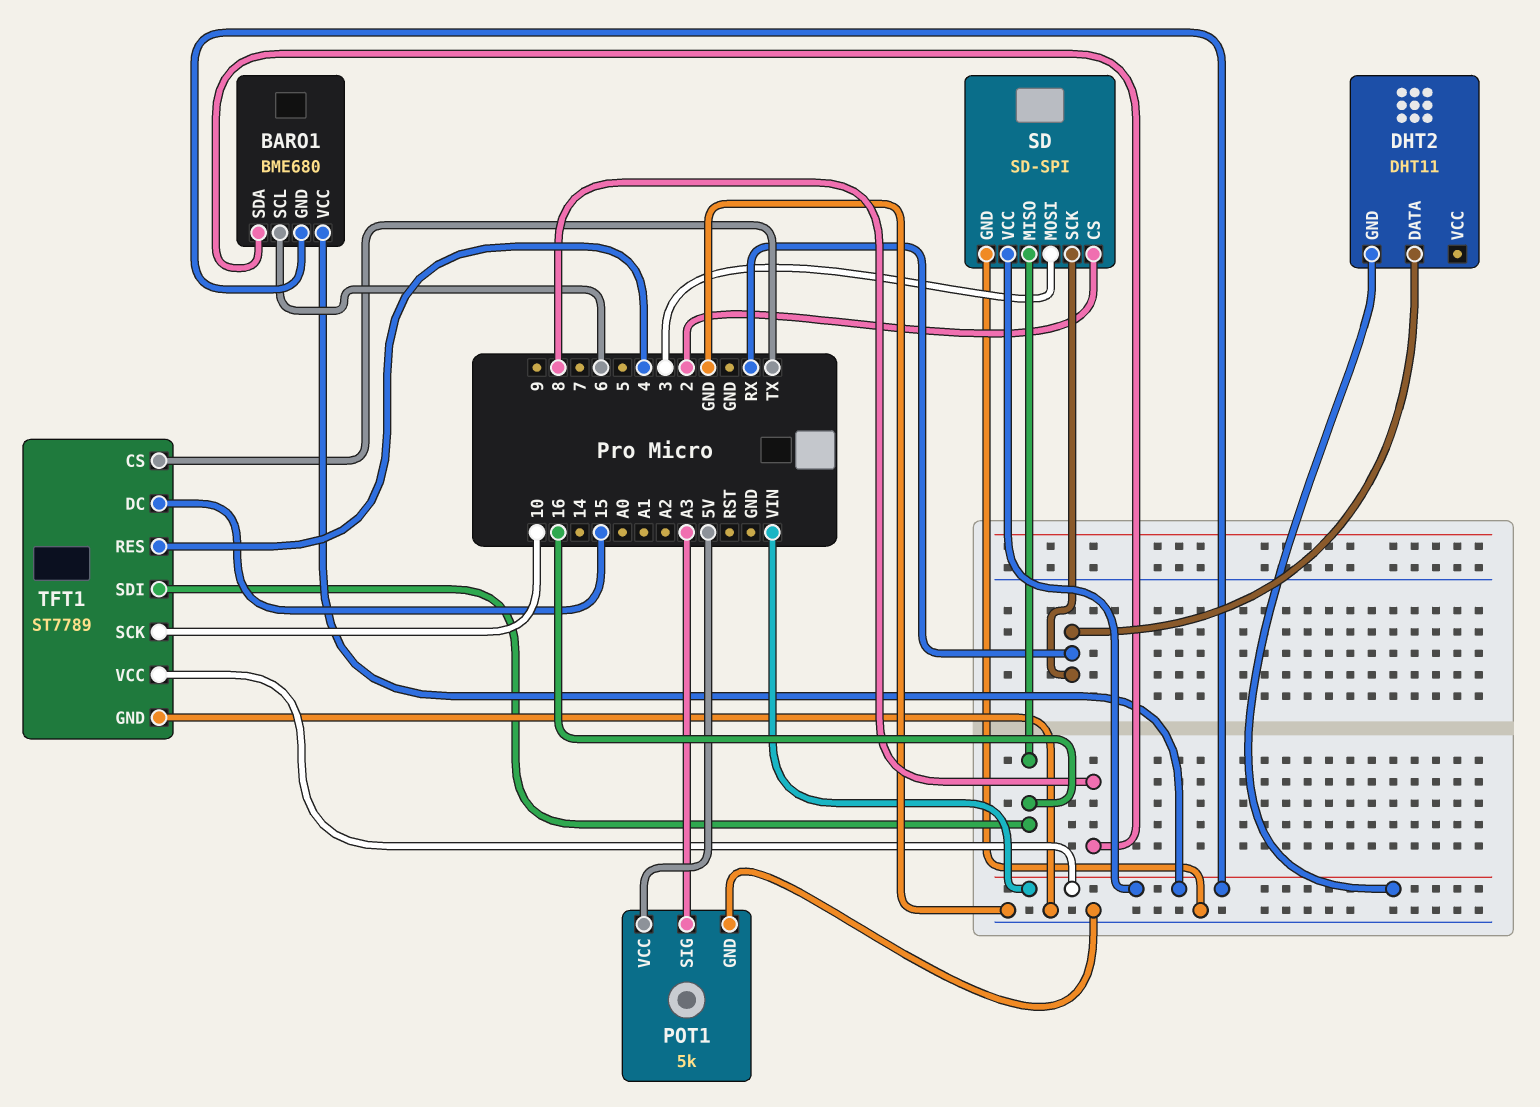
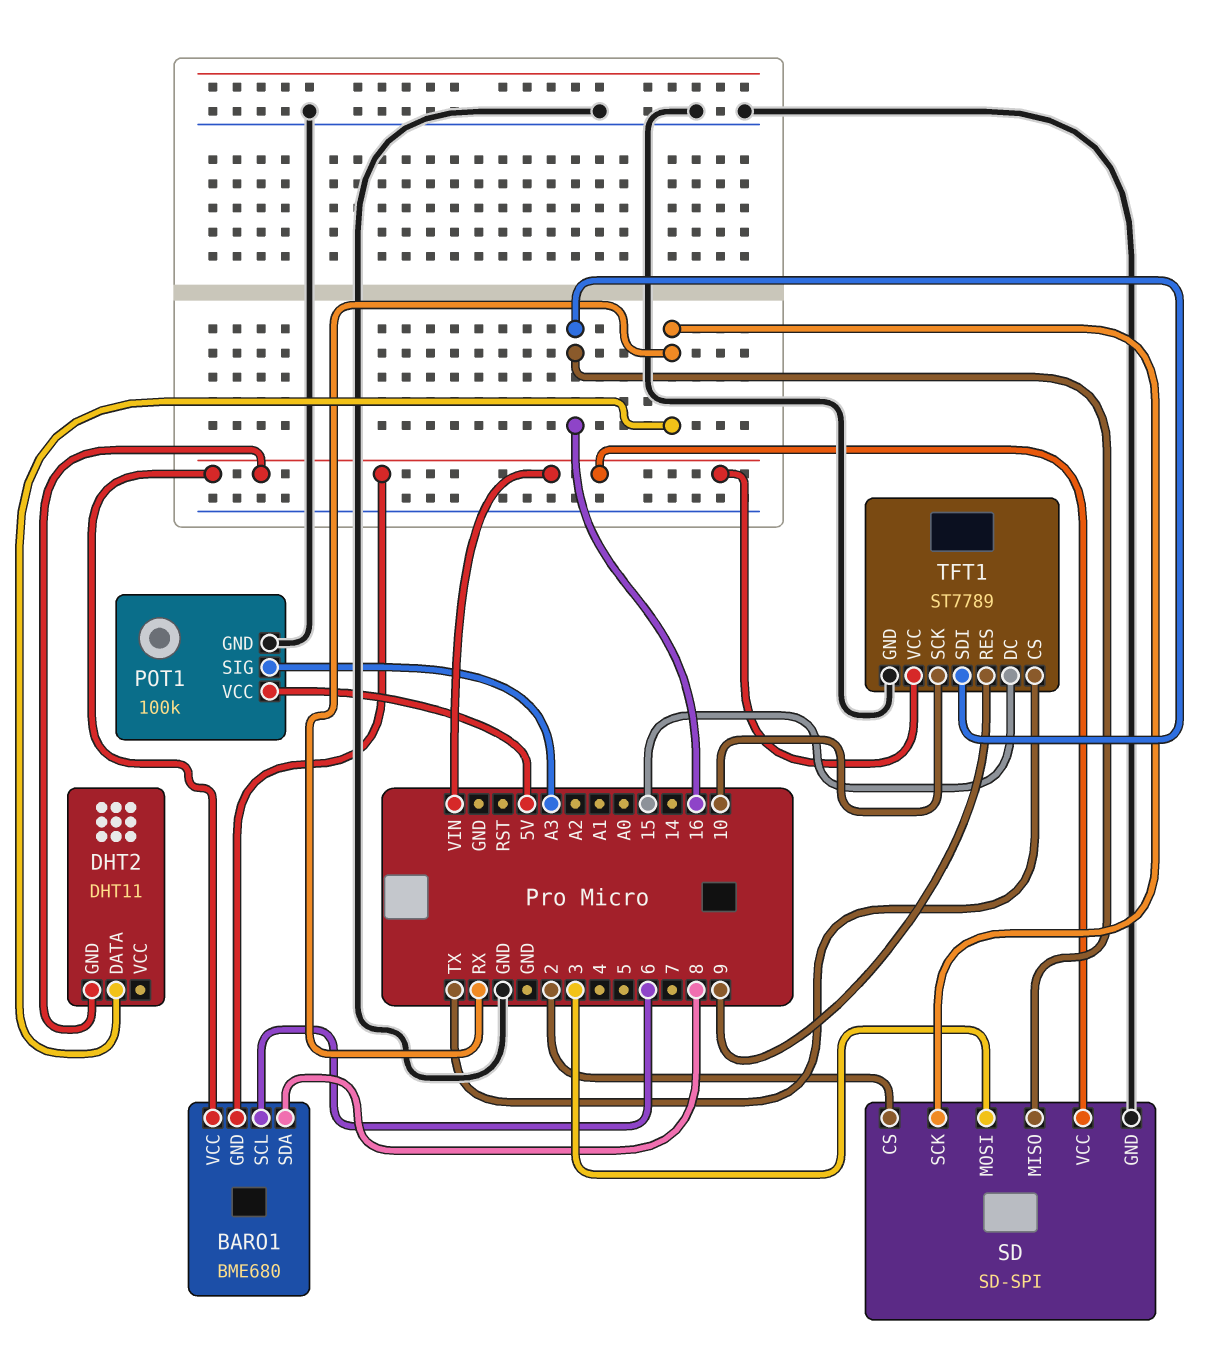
POT1: 5k -> 100k
TFT1 pin RES: 4 -> 9

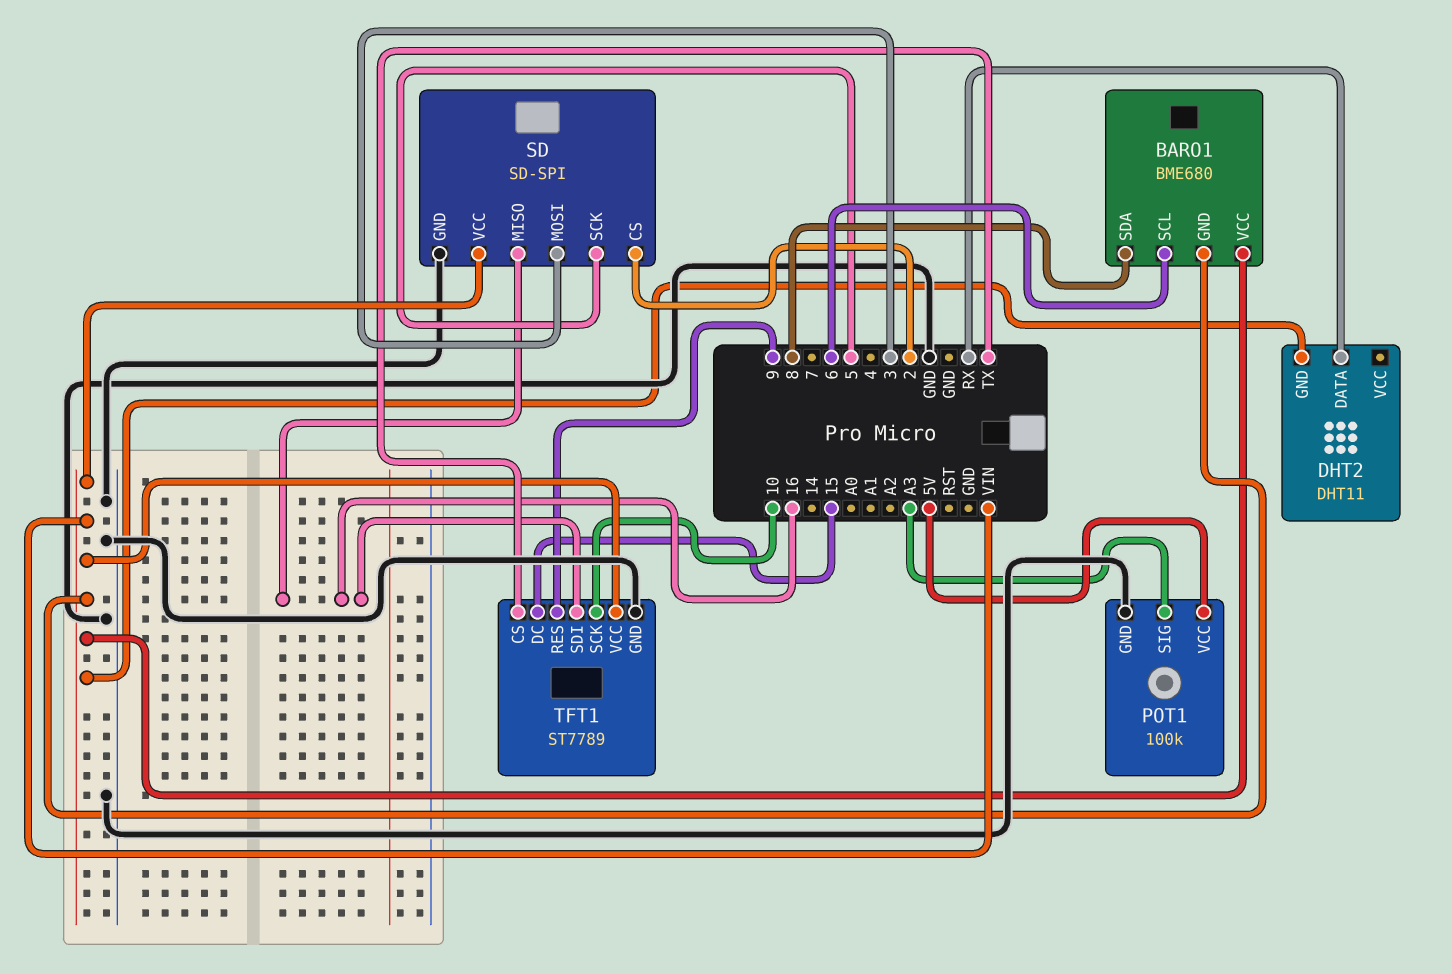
SD pin SCK: RX -> 5

